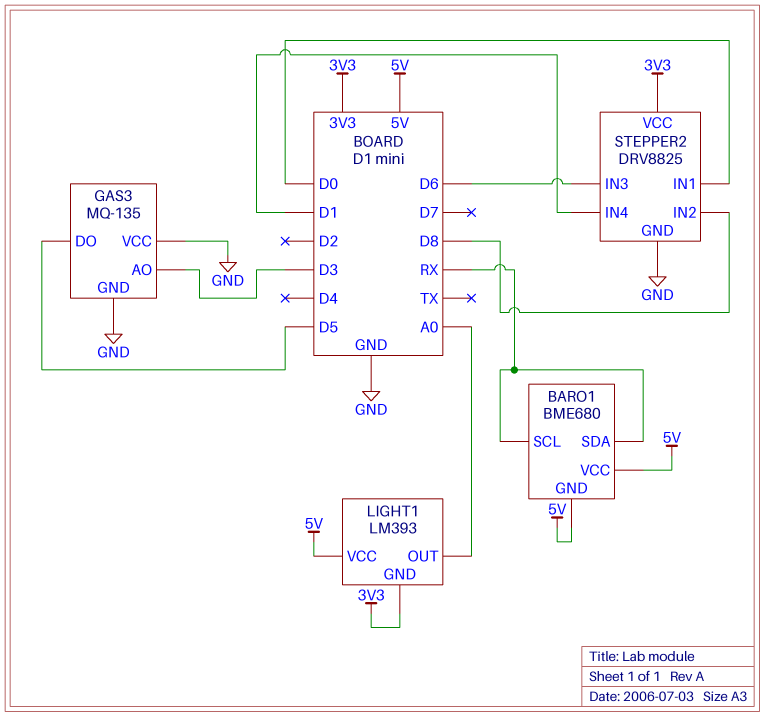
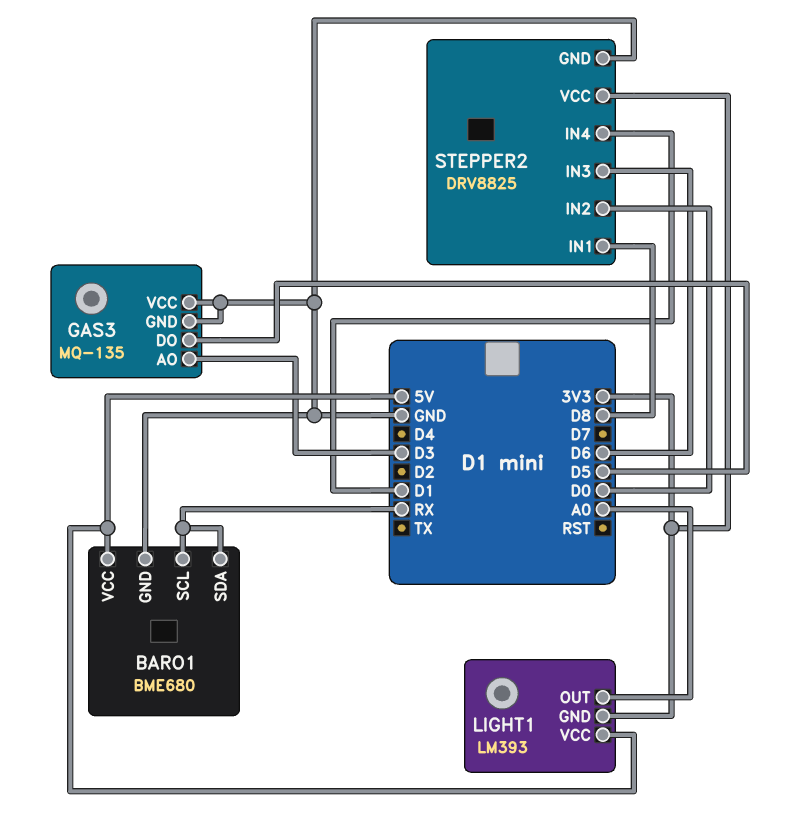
BARO1 pin GND: 5V -> GND
STEPPER2 pin IN1: D0 -> D8
STEPPER2 pin IN2: D8 -> D0

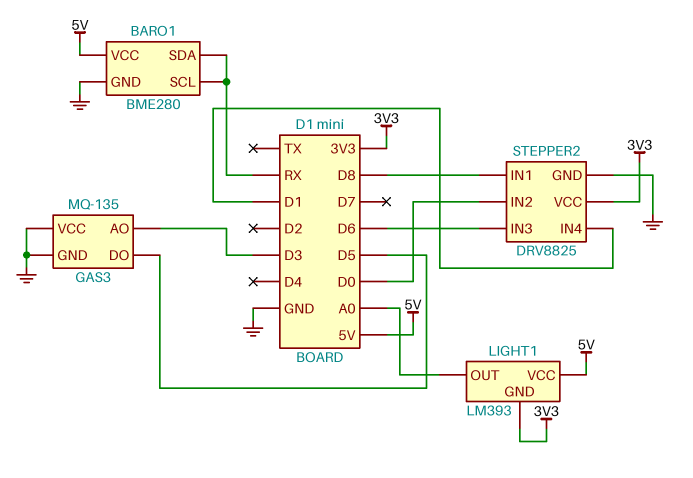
BARO1: BME680 -> BME280

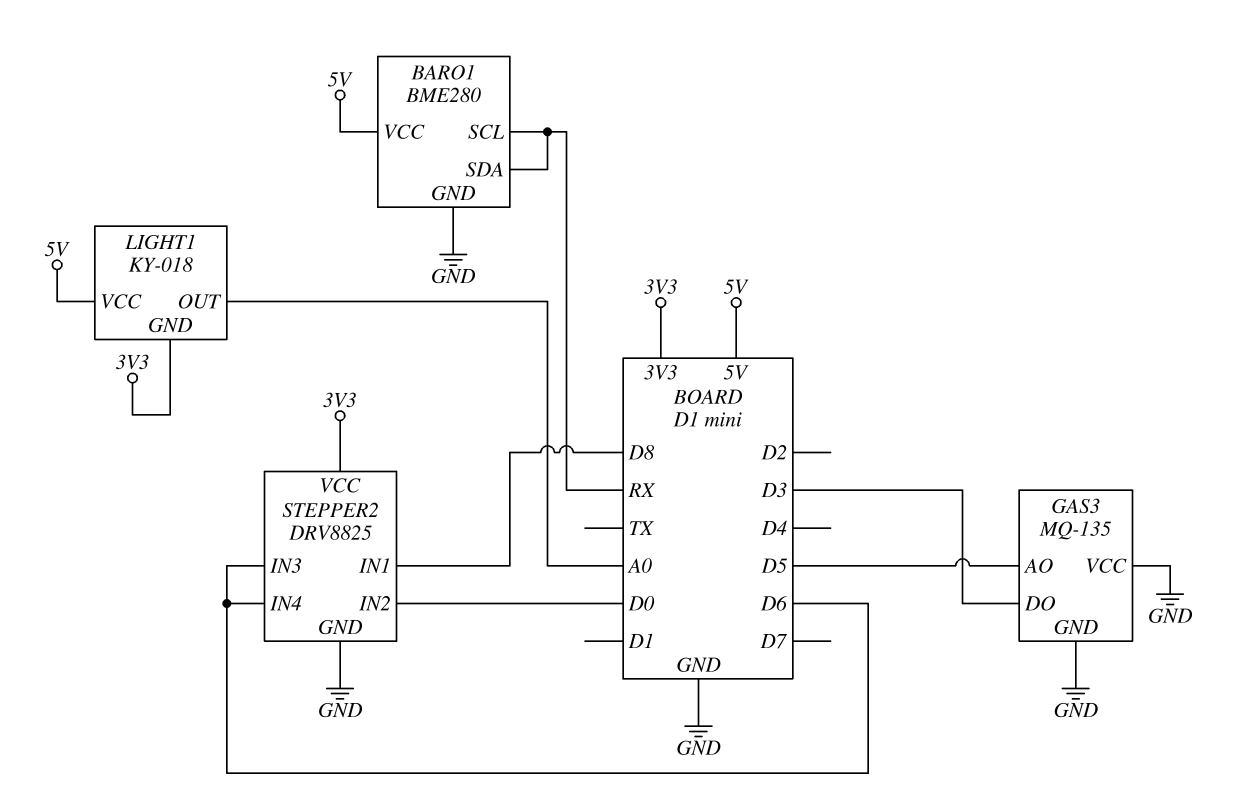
GAS3 pin AO: D3 -> D5
GAS3 pin DO: D5 -> D3
LIGHT1: LM393 -> KY-018
STEPPER2 pin IN4: D1 -> D6

